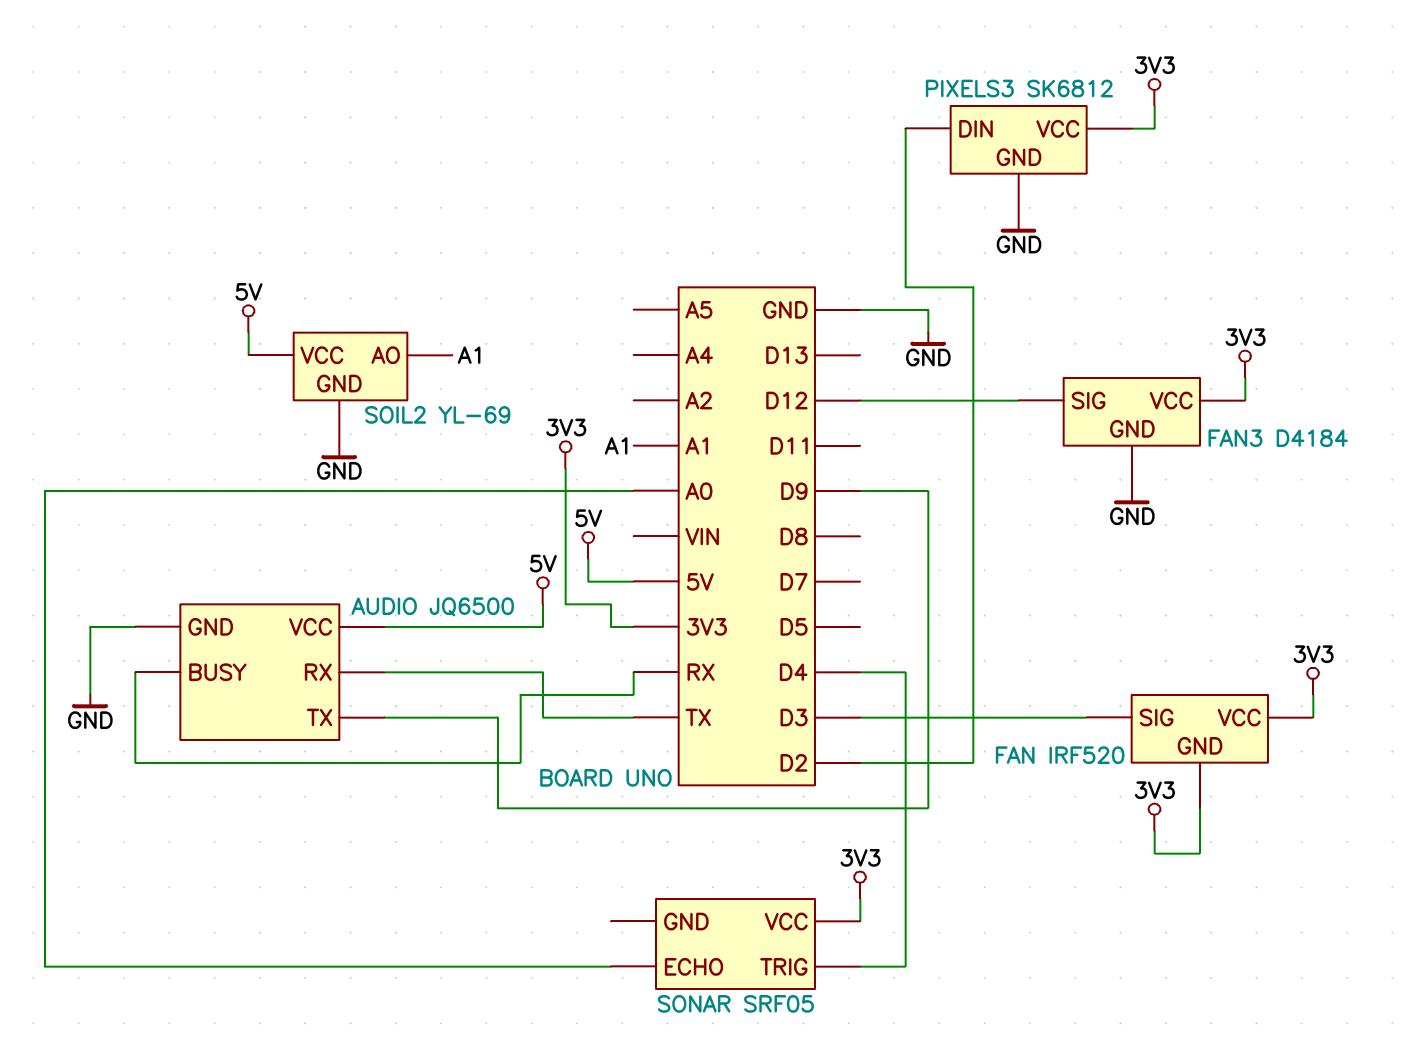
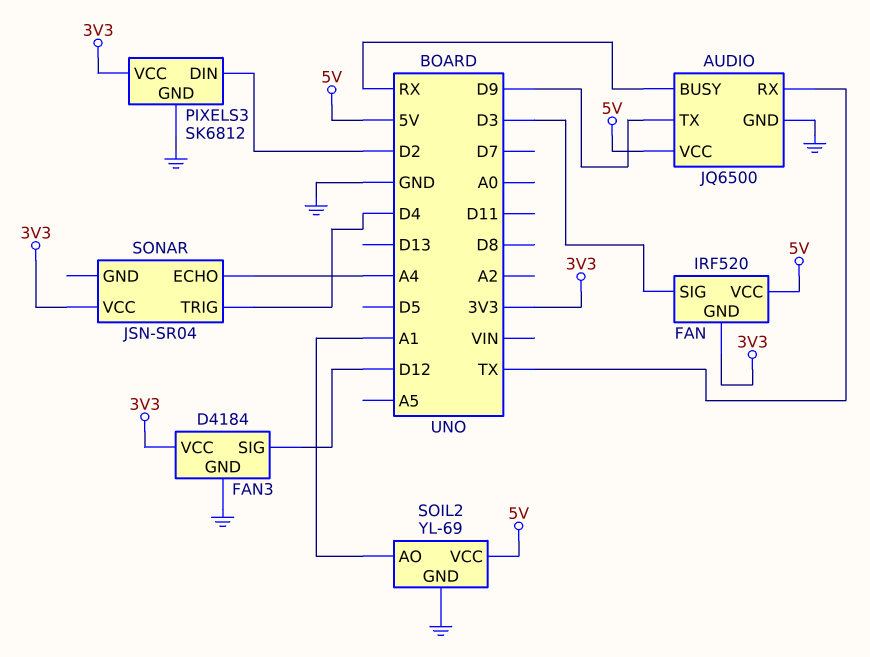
FAN pin VCC: 3V3 -> 5V
SONAR: SRF05 -> JSN-SR04
SONAR pin ECHO: A0 -> A4

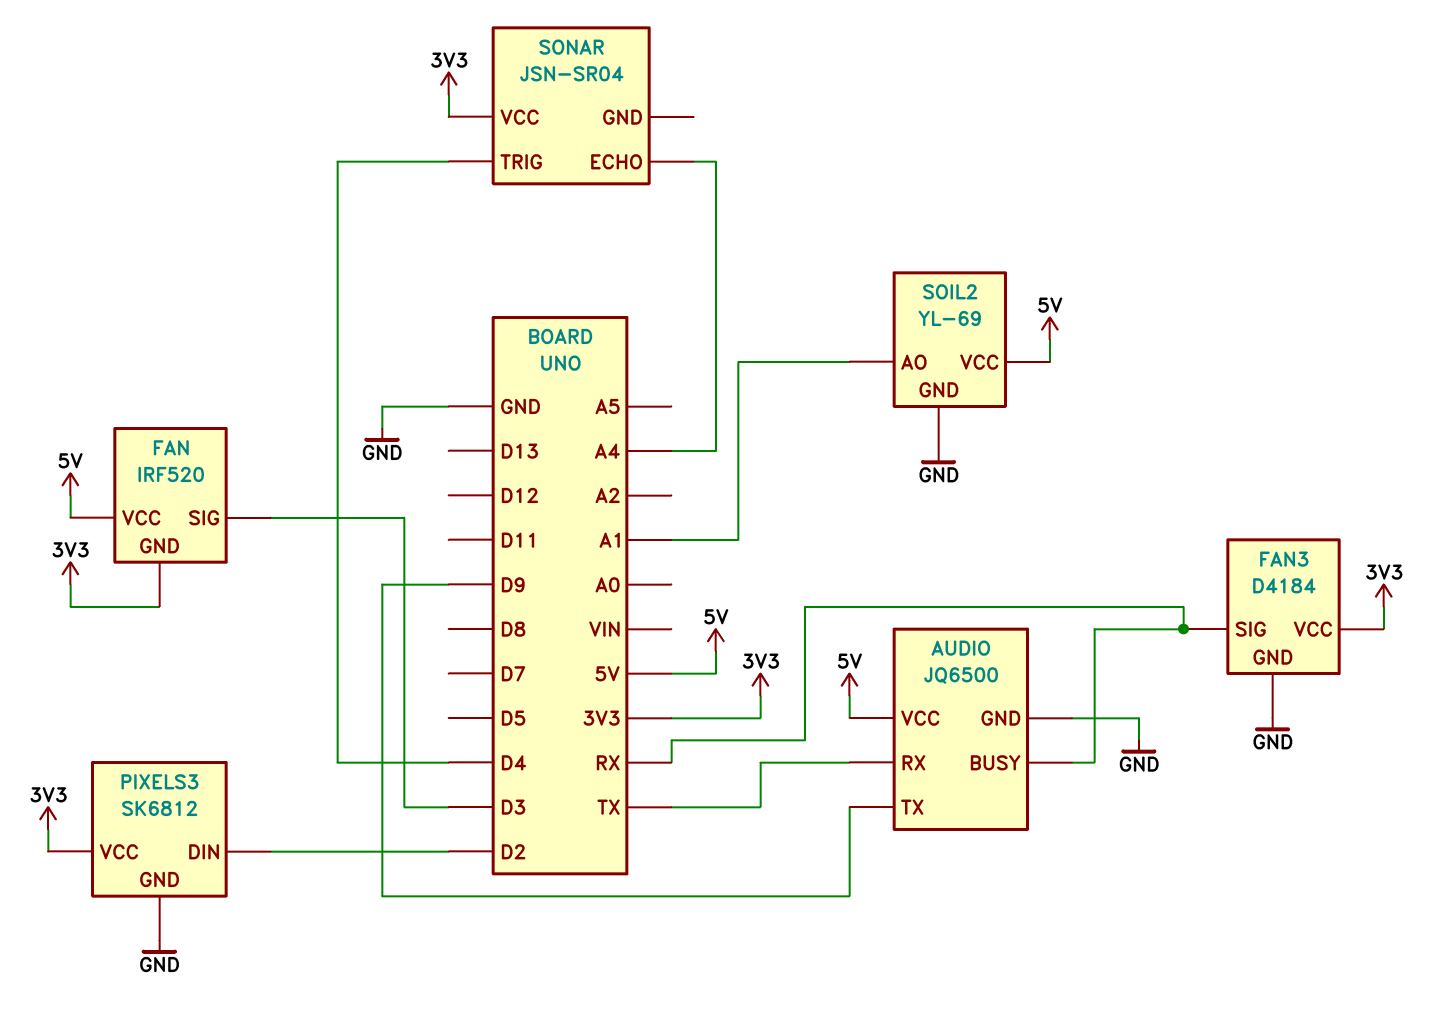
FAN3 pin SIG: D12 -> RX

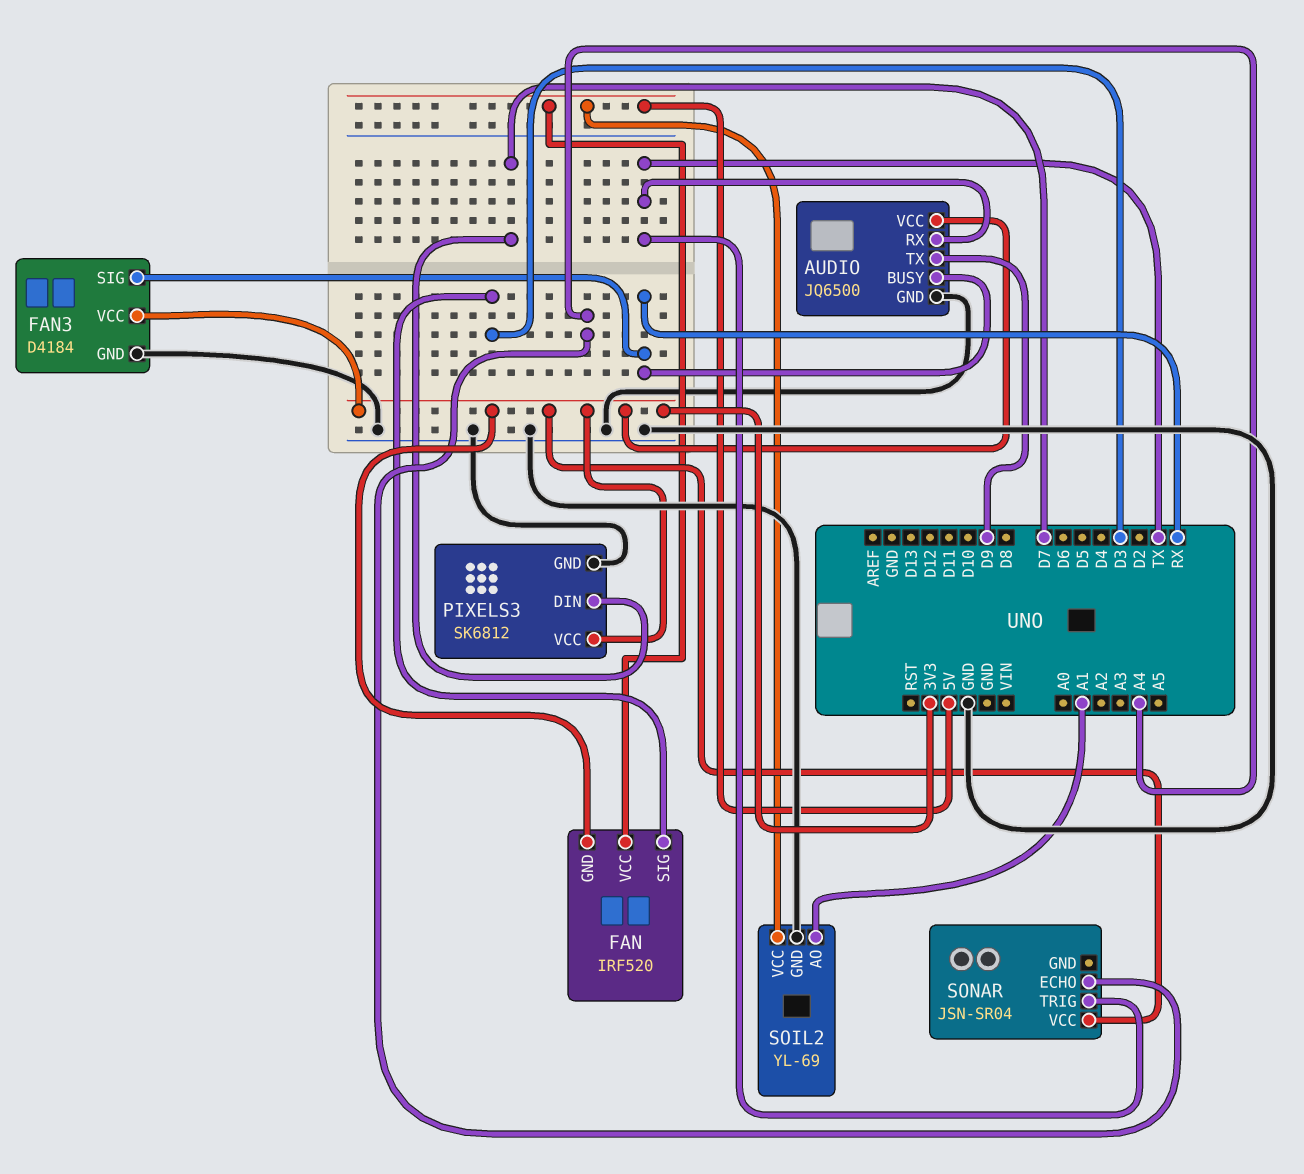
AUDIO pin VCC: 5V -> 3V3
PIXELS3 pin DIN: D2 -> D7
SONAR pin TRIG: D4 -> TX

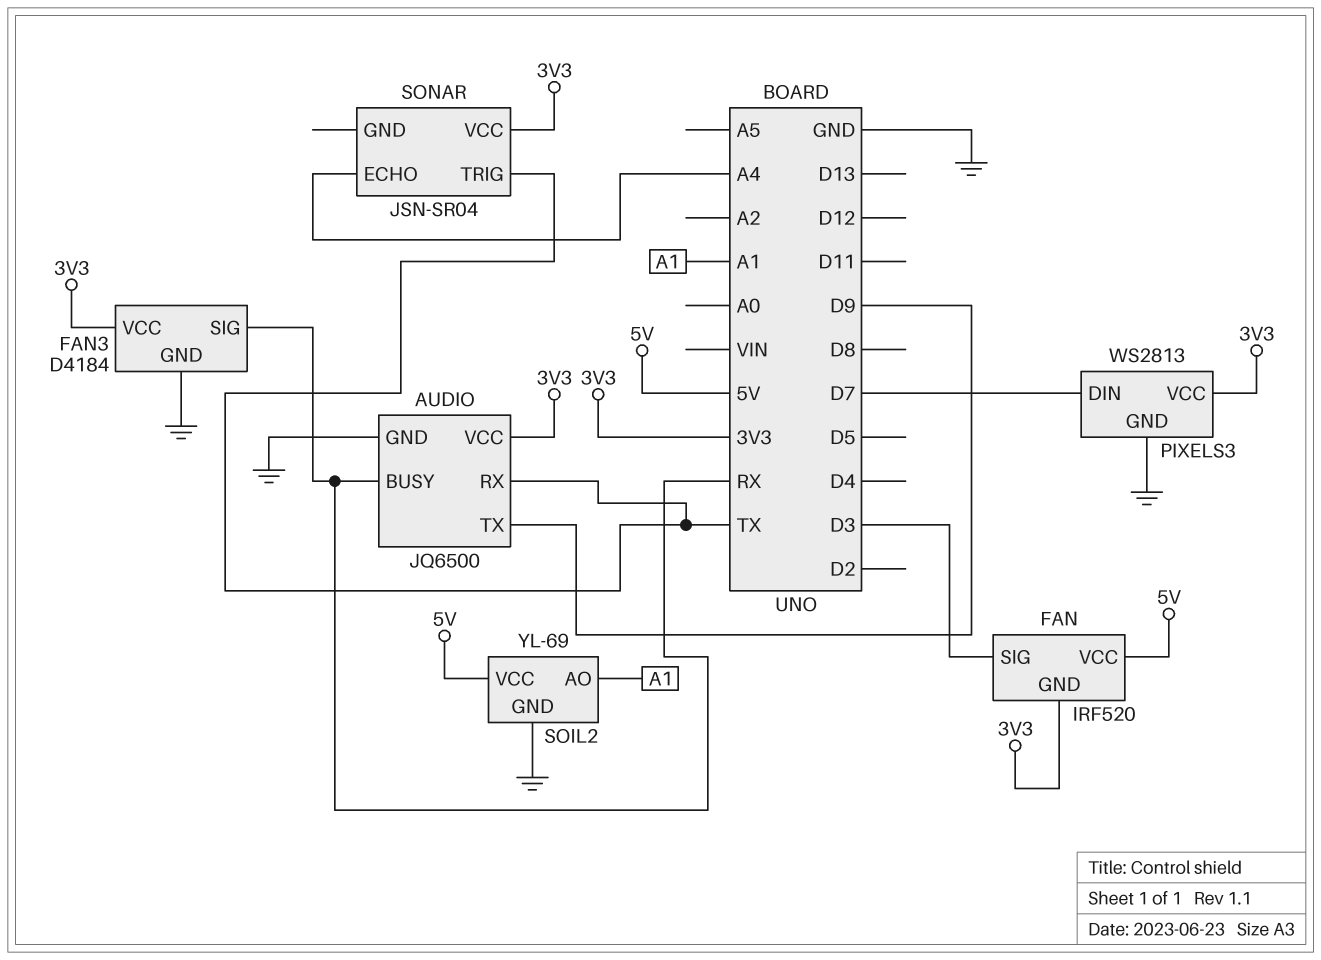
PIXELS3: SK6812 -> WS2813

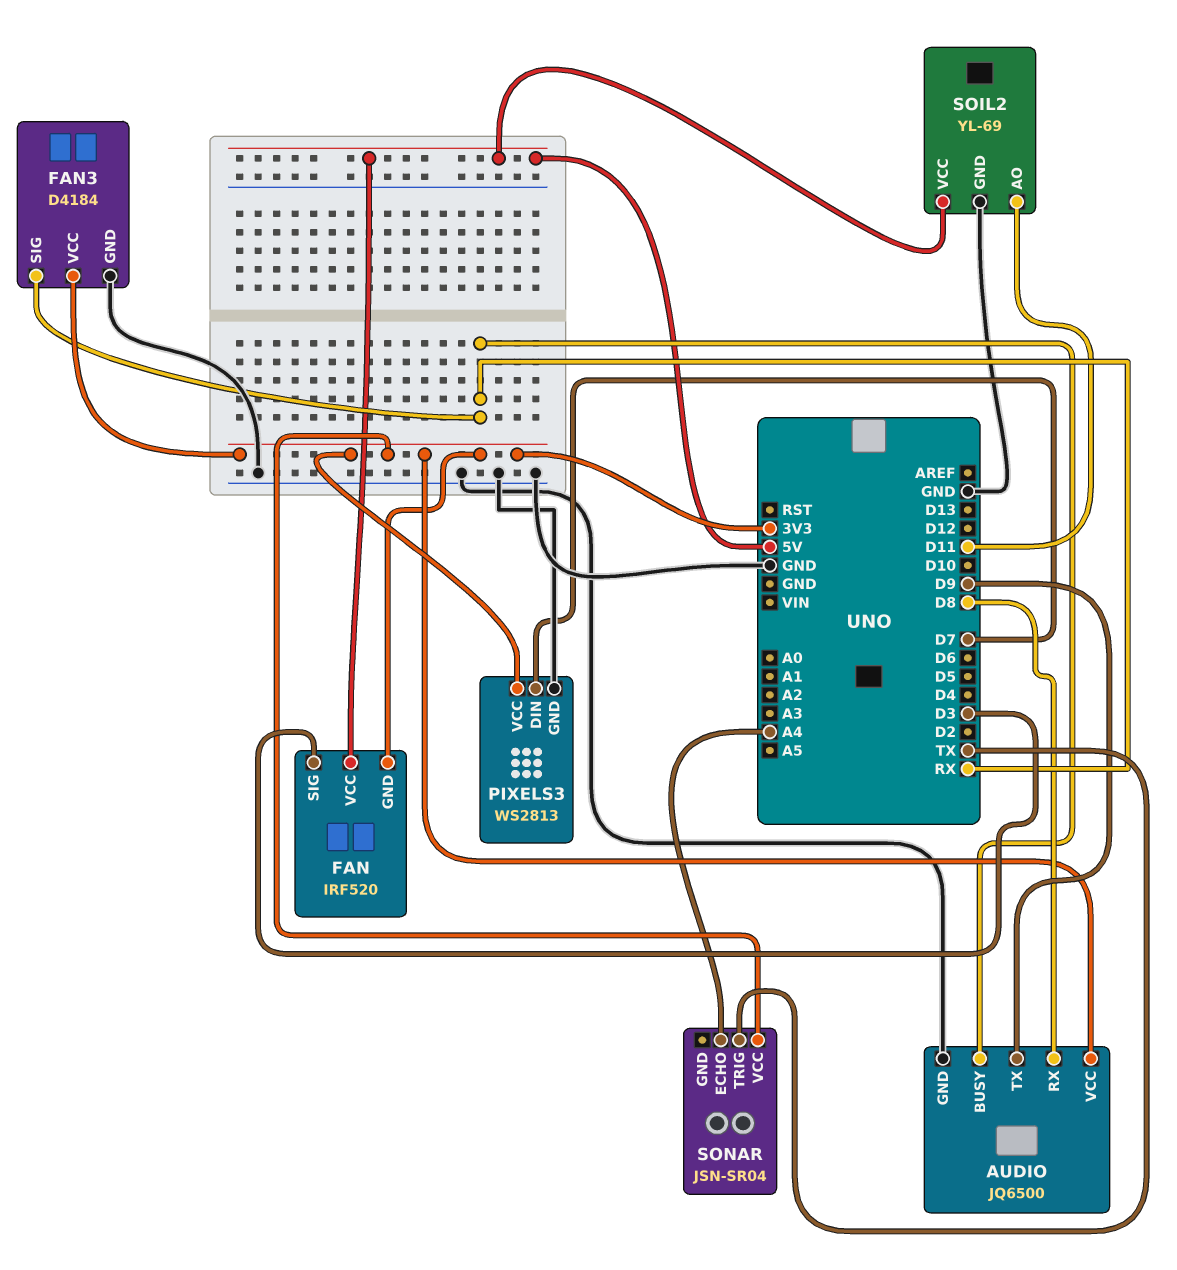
AUDIO pin RX: TX -> D8
SOIL2 pin AO: A1 -> D11

